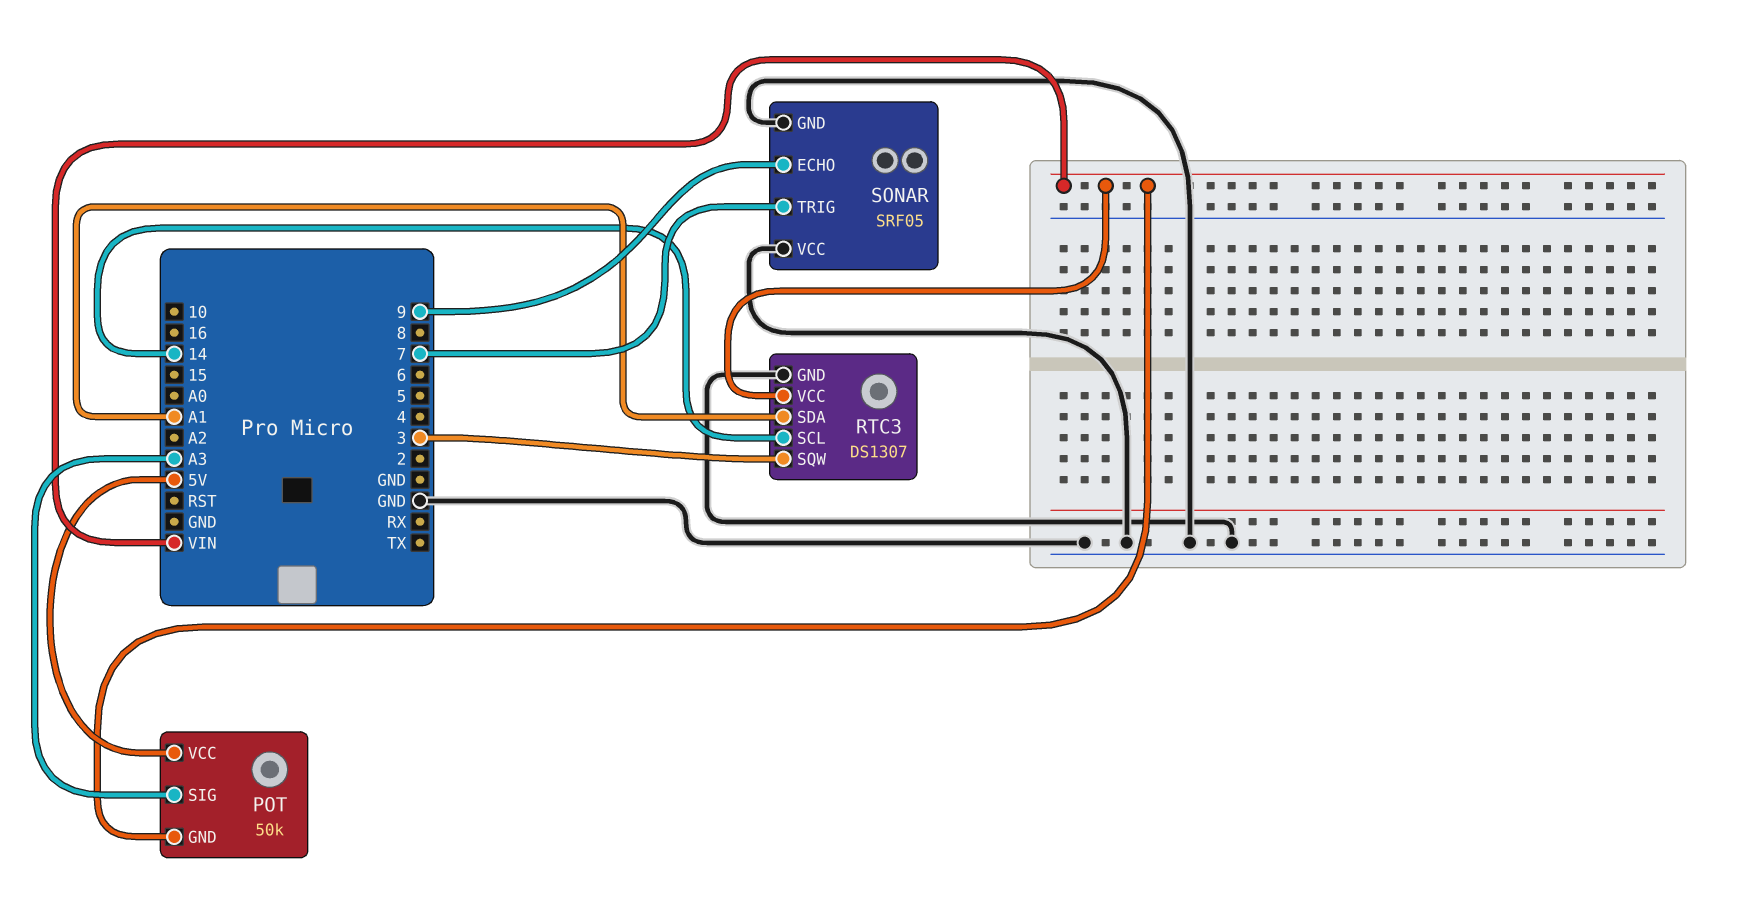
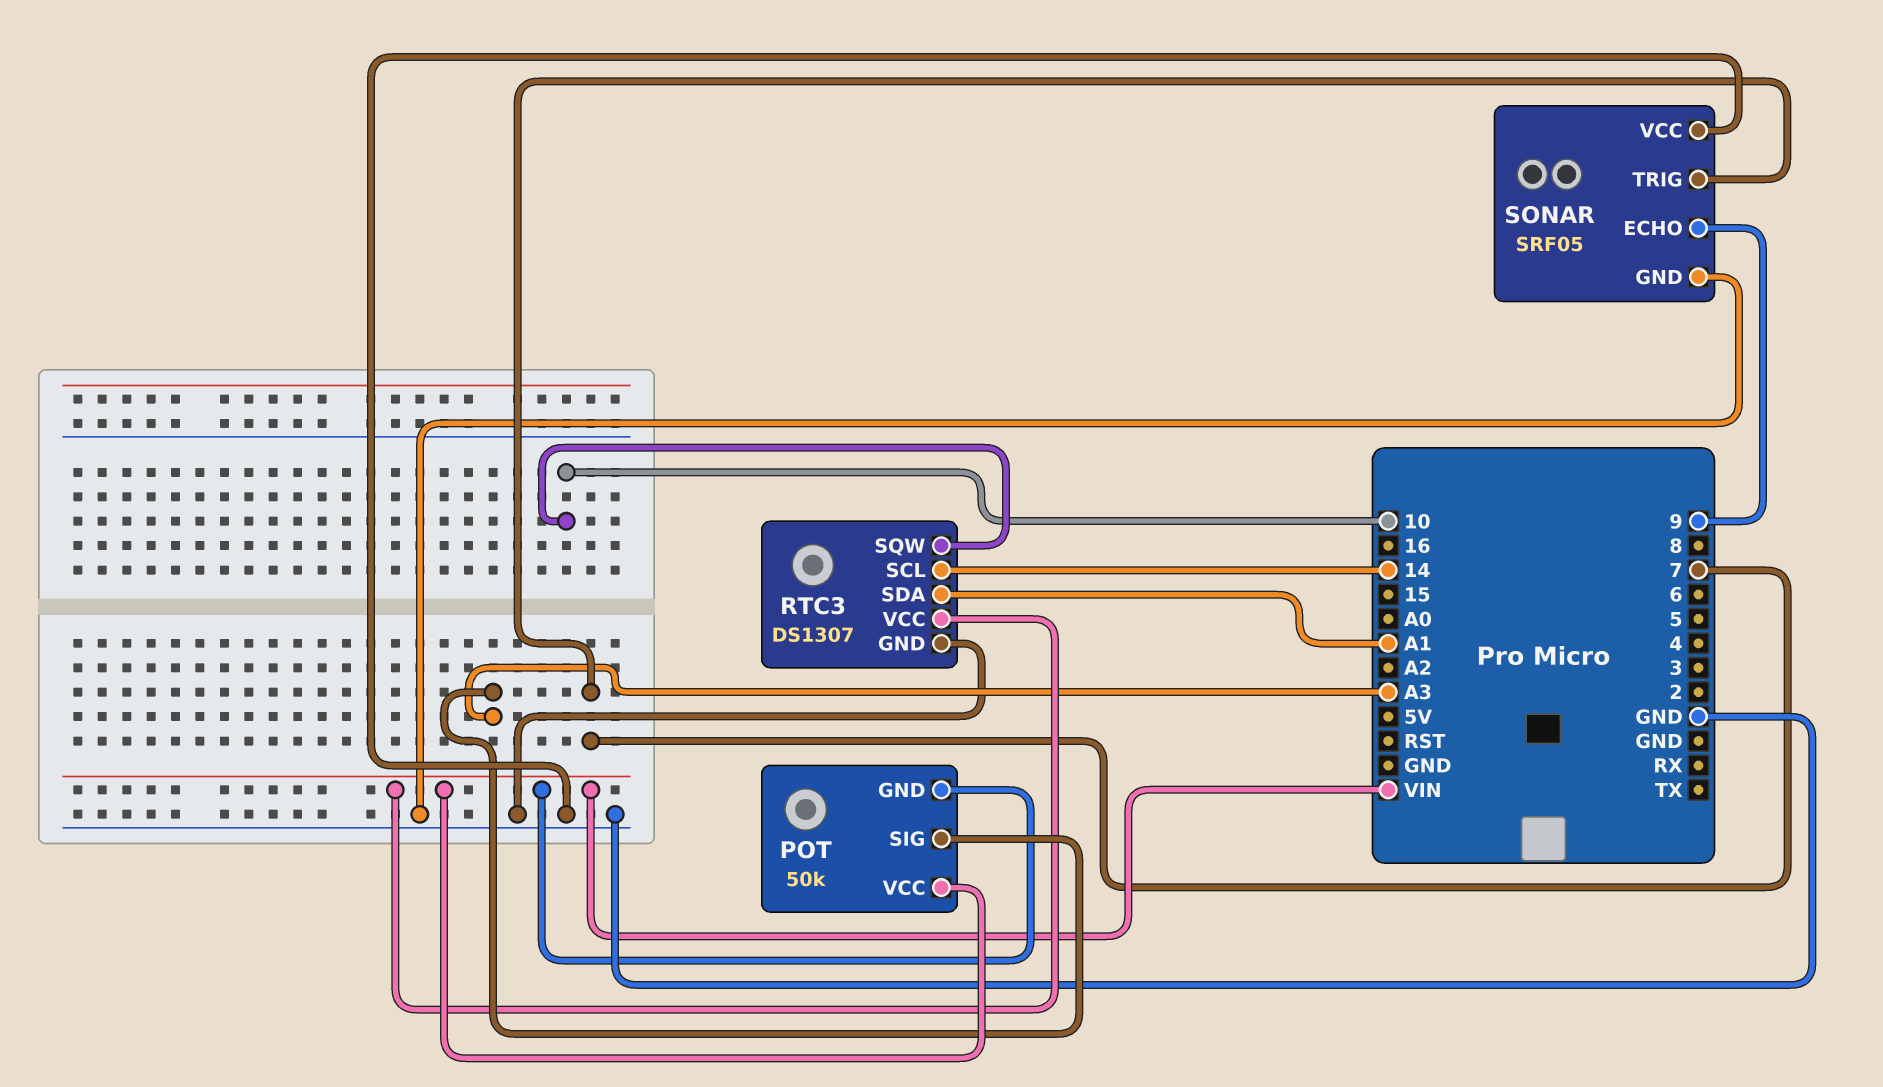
POT pin VCC: 5V -> VIN
RTC3 pin SQW: 3 -> 10

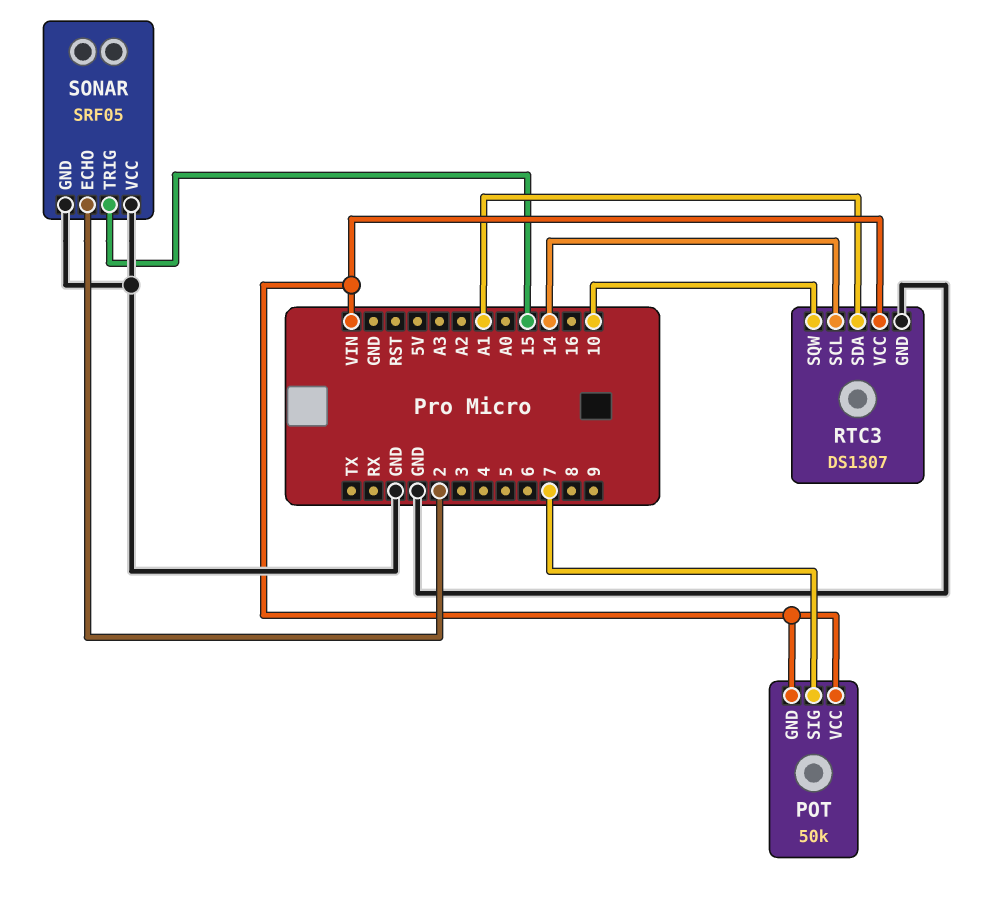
POT pin SIG: A3 -> 7
SONAR pin ECHO: 9 -> 2
SONAR pin TRIG: 7 -> 15

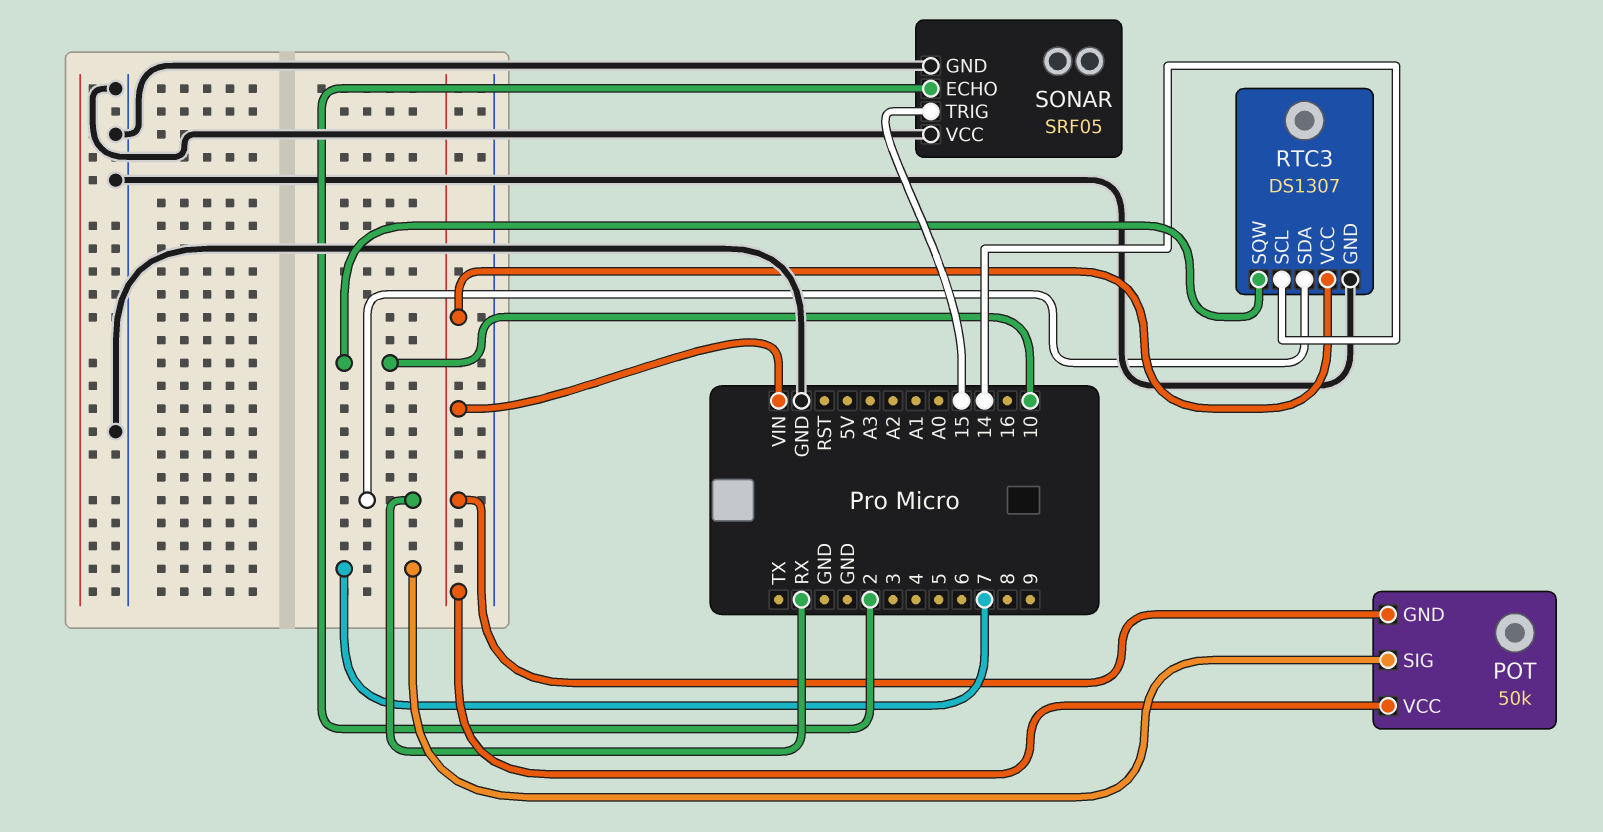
RTC3 pin SDA: A1 -> RX

